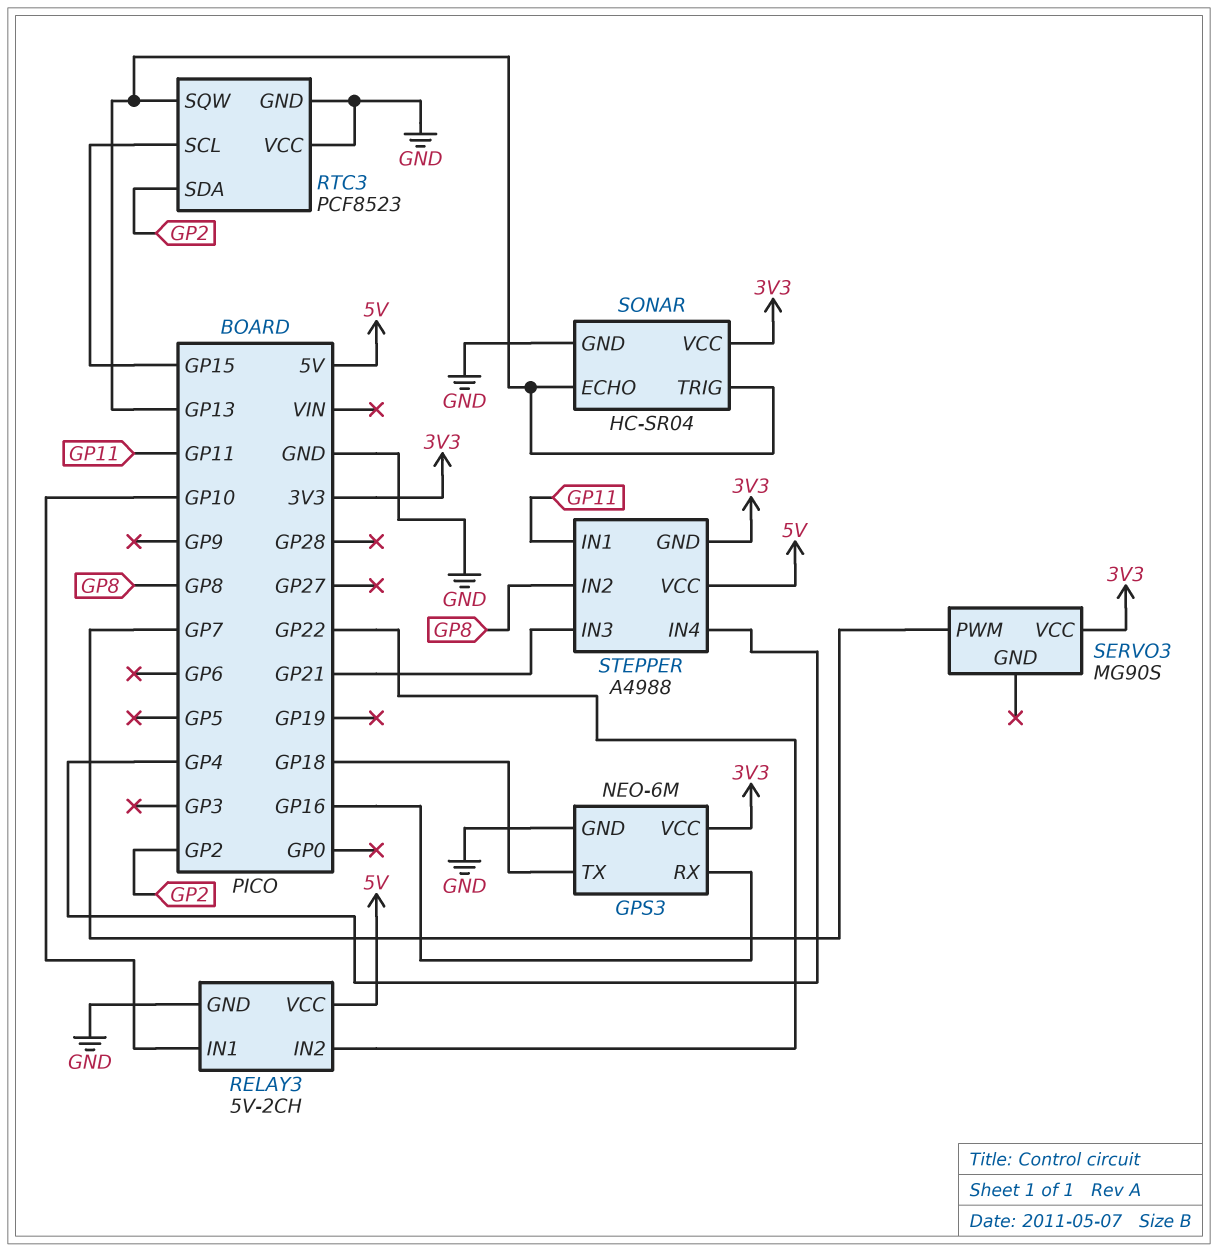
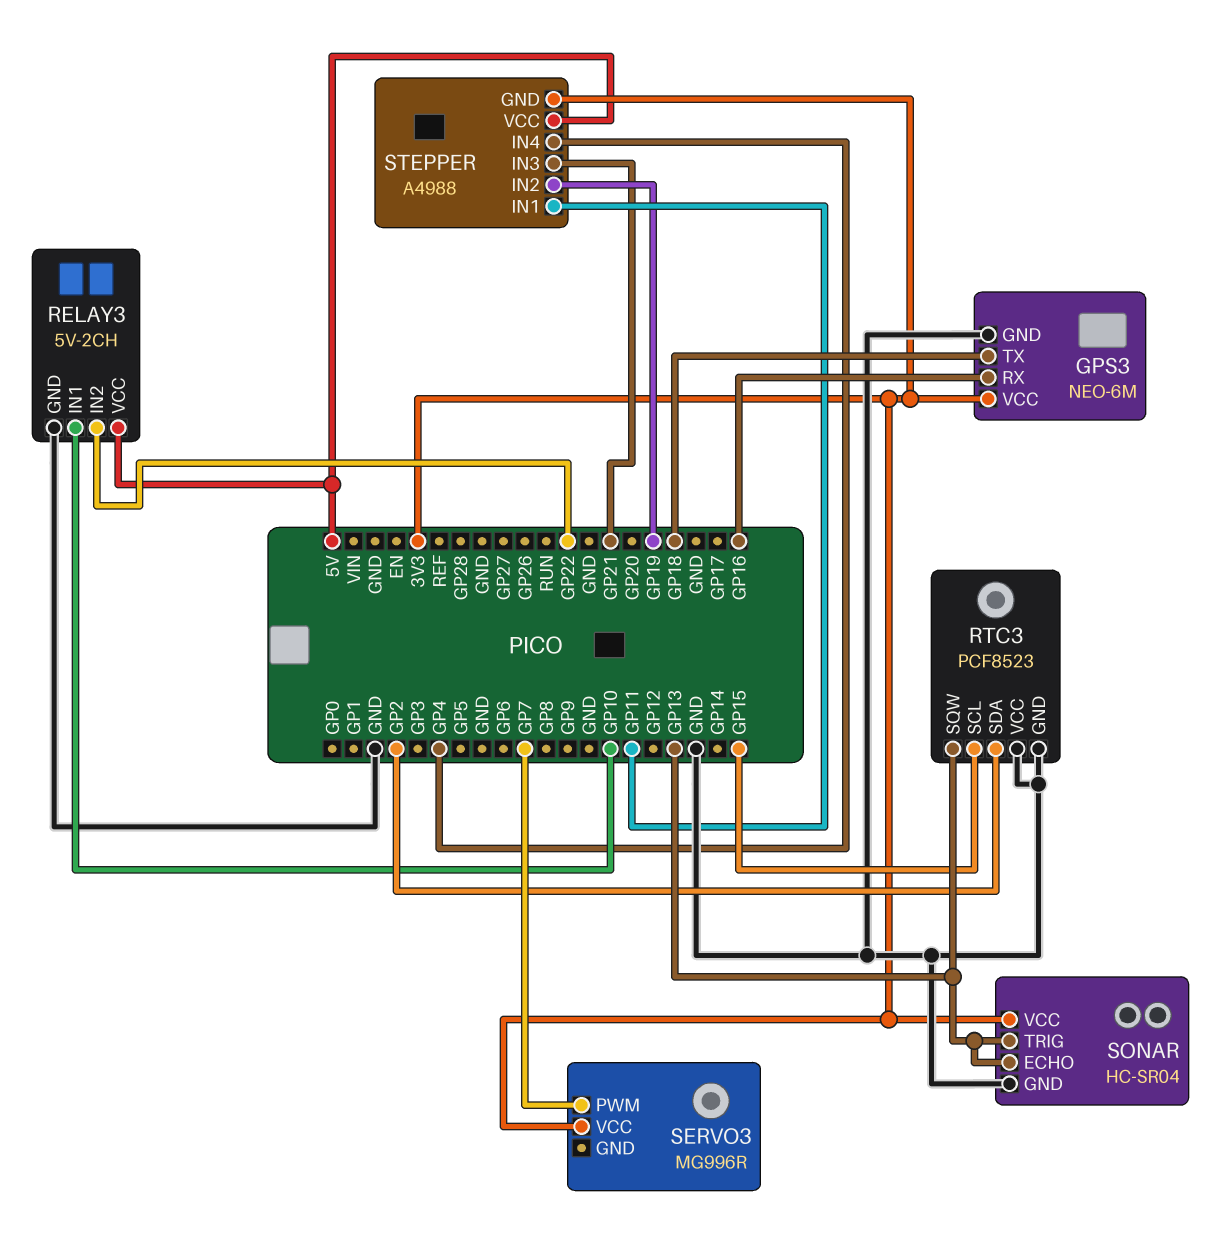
SERVO3: MG90S -> MG996R
STEPPER pin IN2: GP8 -> GP19

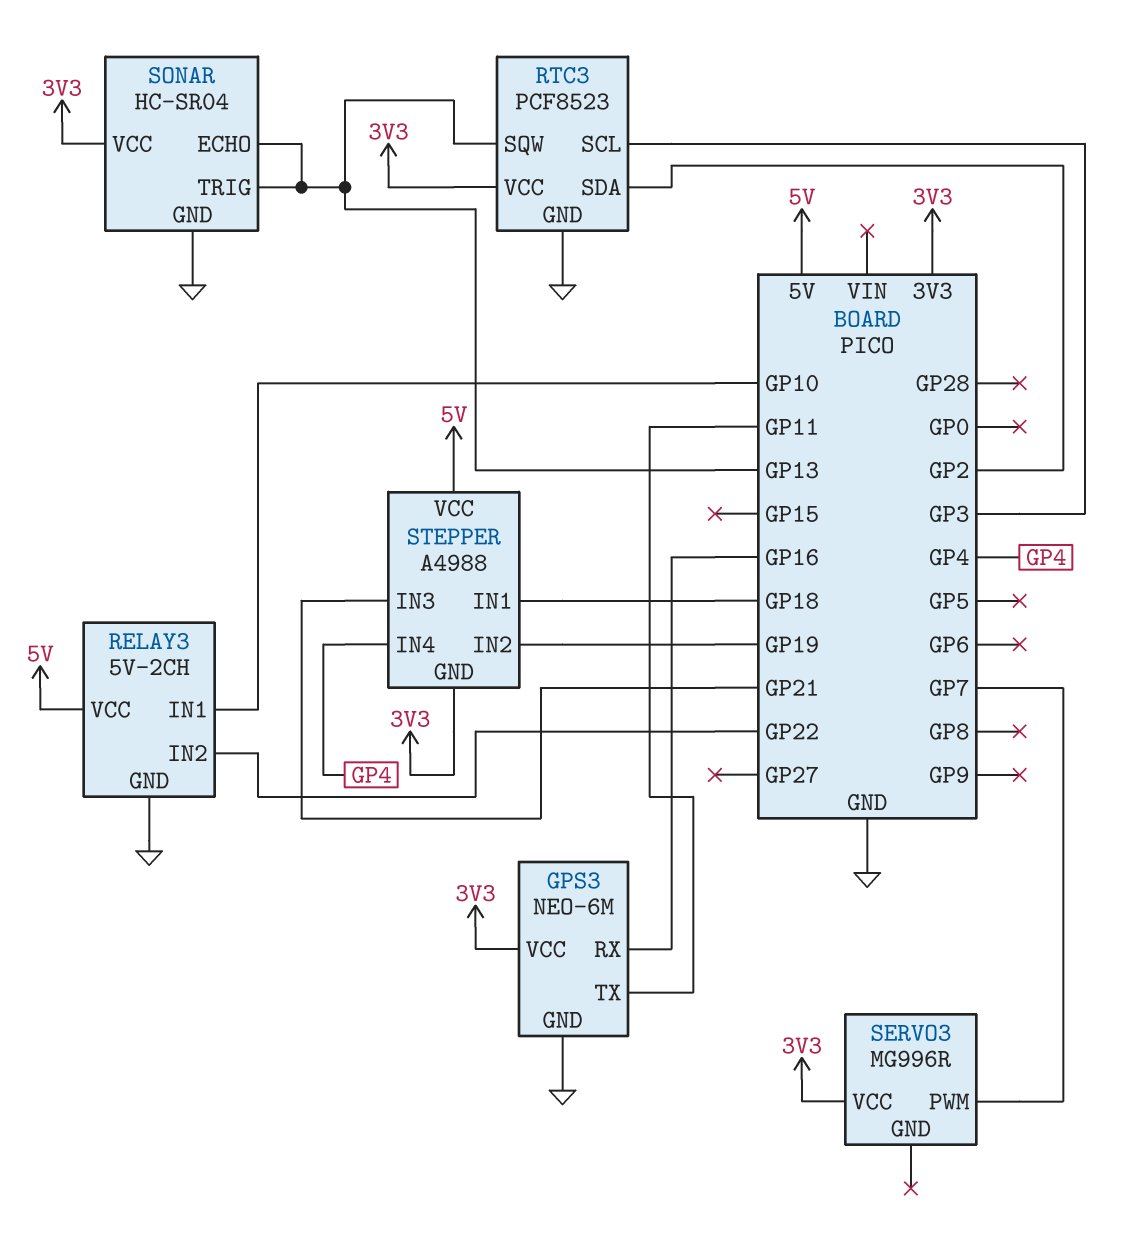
GPS3 pin TX: GP18 -> GP11
RTC3 pin SCL: GP15 -> GP3
RTC3 pin VCC: GND -> 3V3
STEPPER pin IN1: GP11 -> GP18

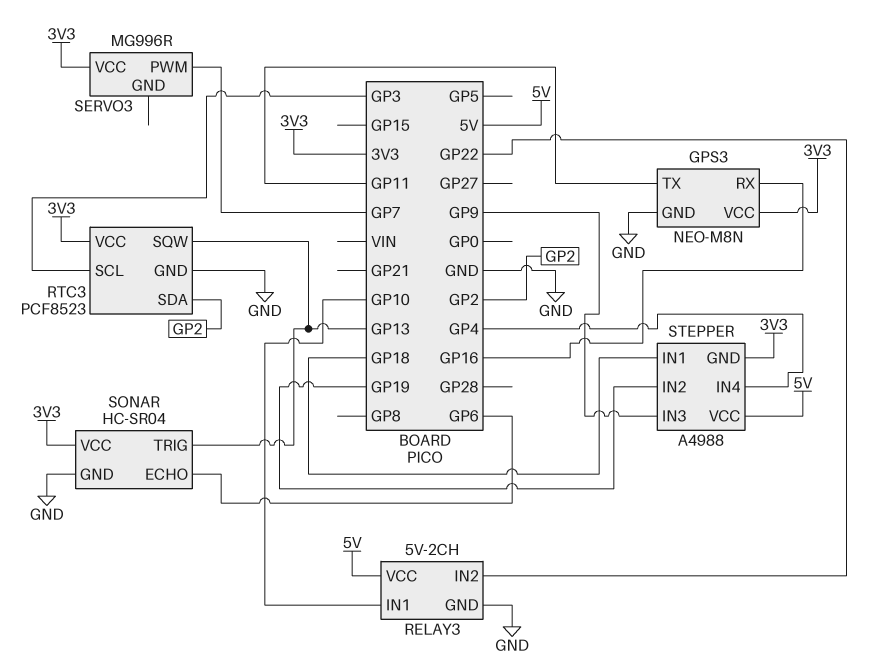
GPS3: NEO-6M -> NEO-M8N
SONAR pin ECHO: GP13 -> GP6
STEPPER pin IN3: GP21 -> GP9

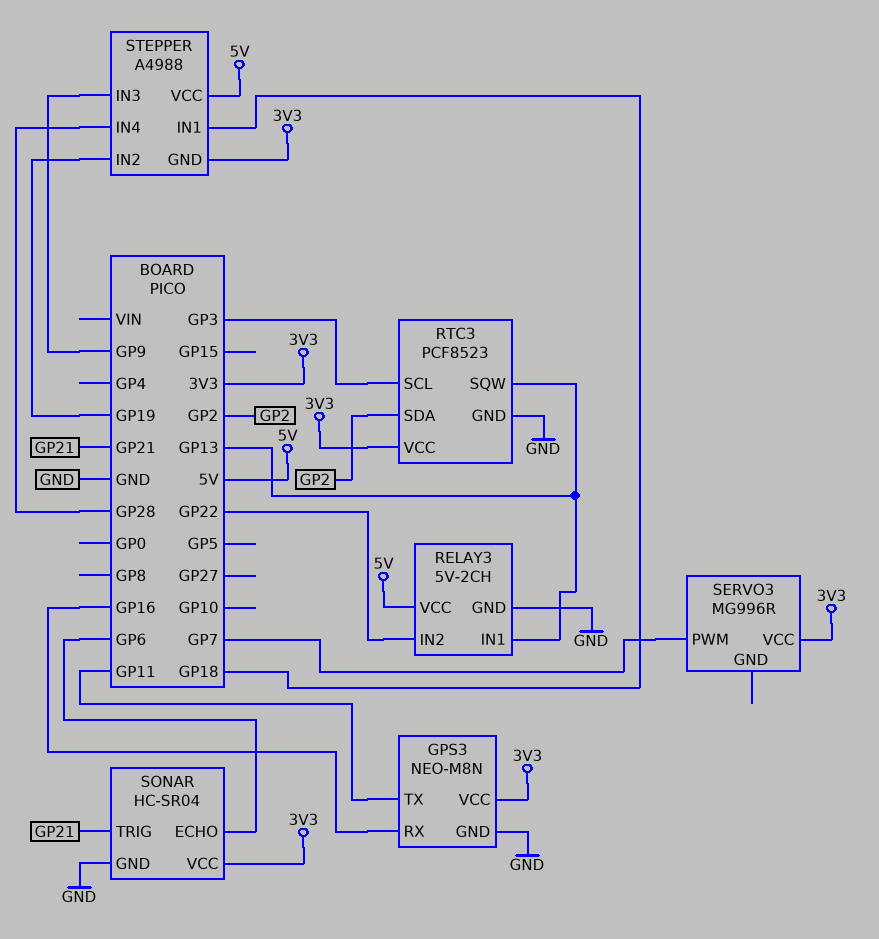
RELAY3 pin IN1: GP10 -> GP13
SONAR pin TRIG: GP13 -> GP21
STEPPER pin IN4: GP4 -> GP28

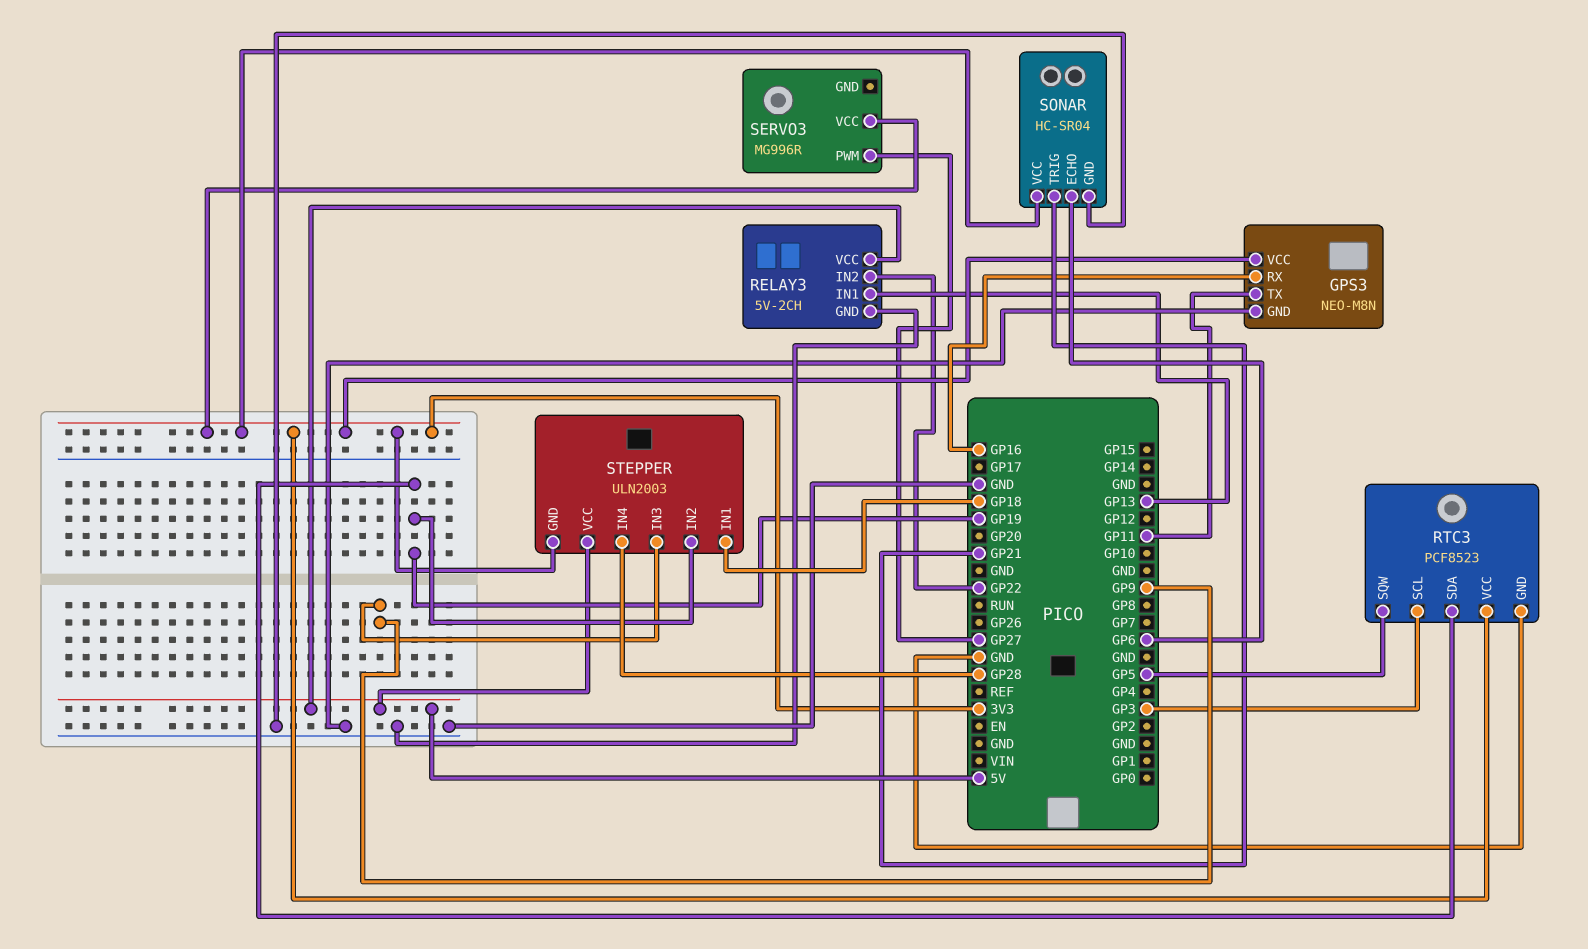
RTC3 pin SDA: GP2 -> GP19
RTC3 pin SQW: GP13 -> GP5
SERVO3 pin PWM: GP7 -> GP27
STEPPER: A4988 -> ULN2003

